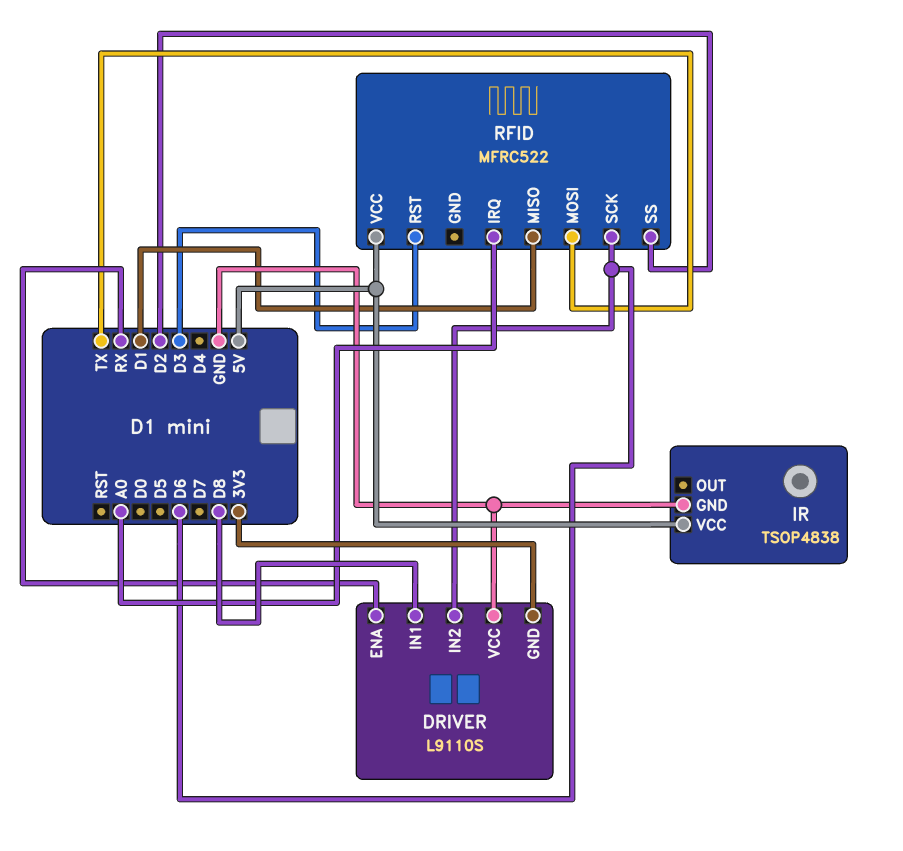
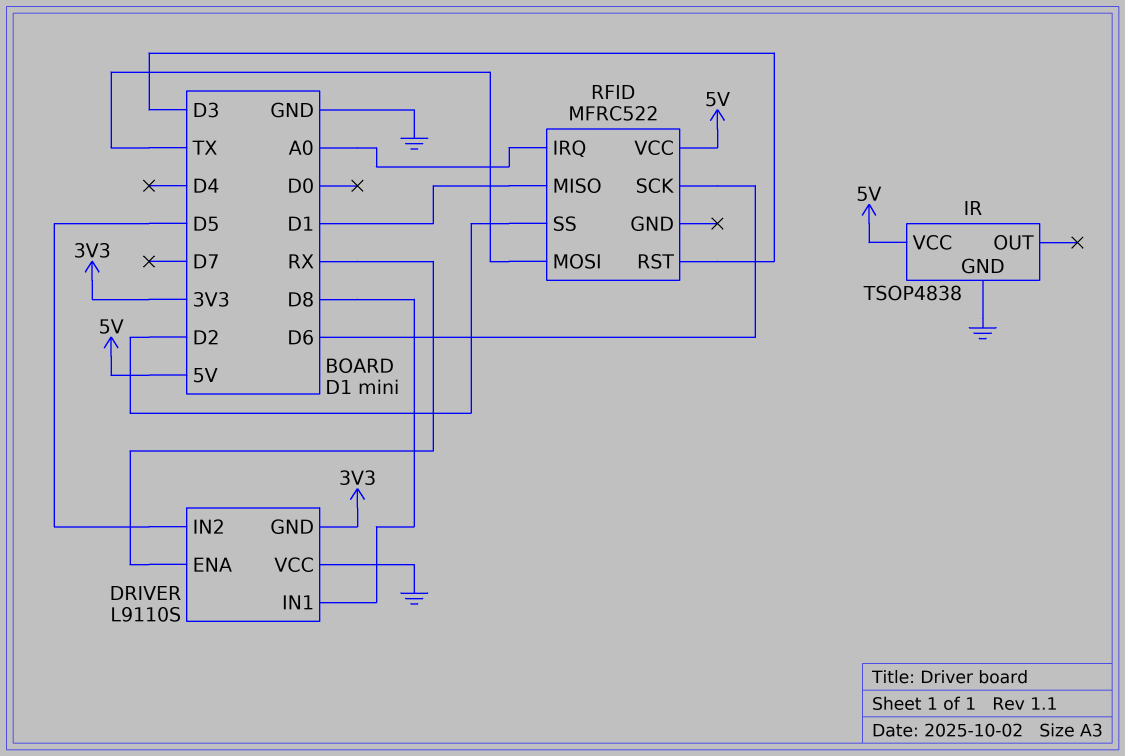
DRIVER pin IN2: D6 -> D5

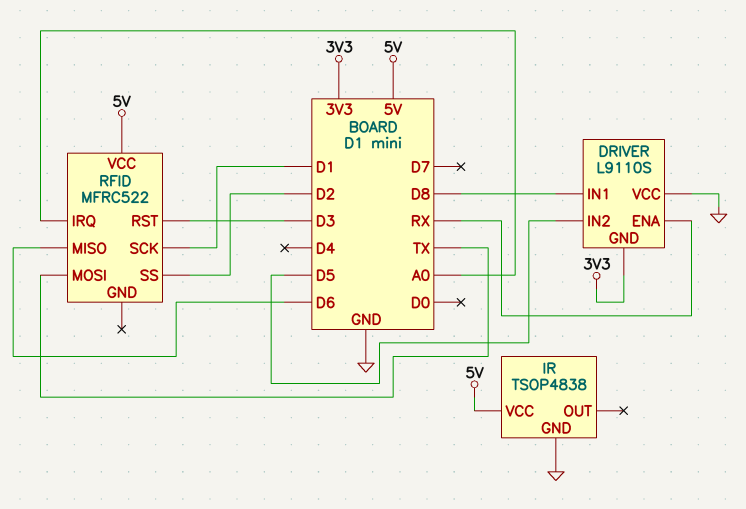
RFID pin MISO: D1 -> D6
RFID pin SCK: D6 -> D1

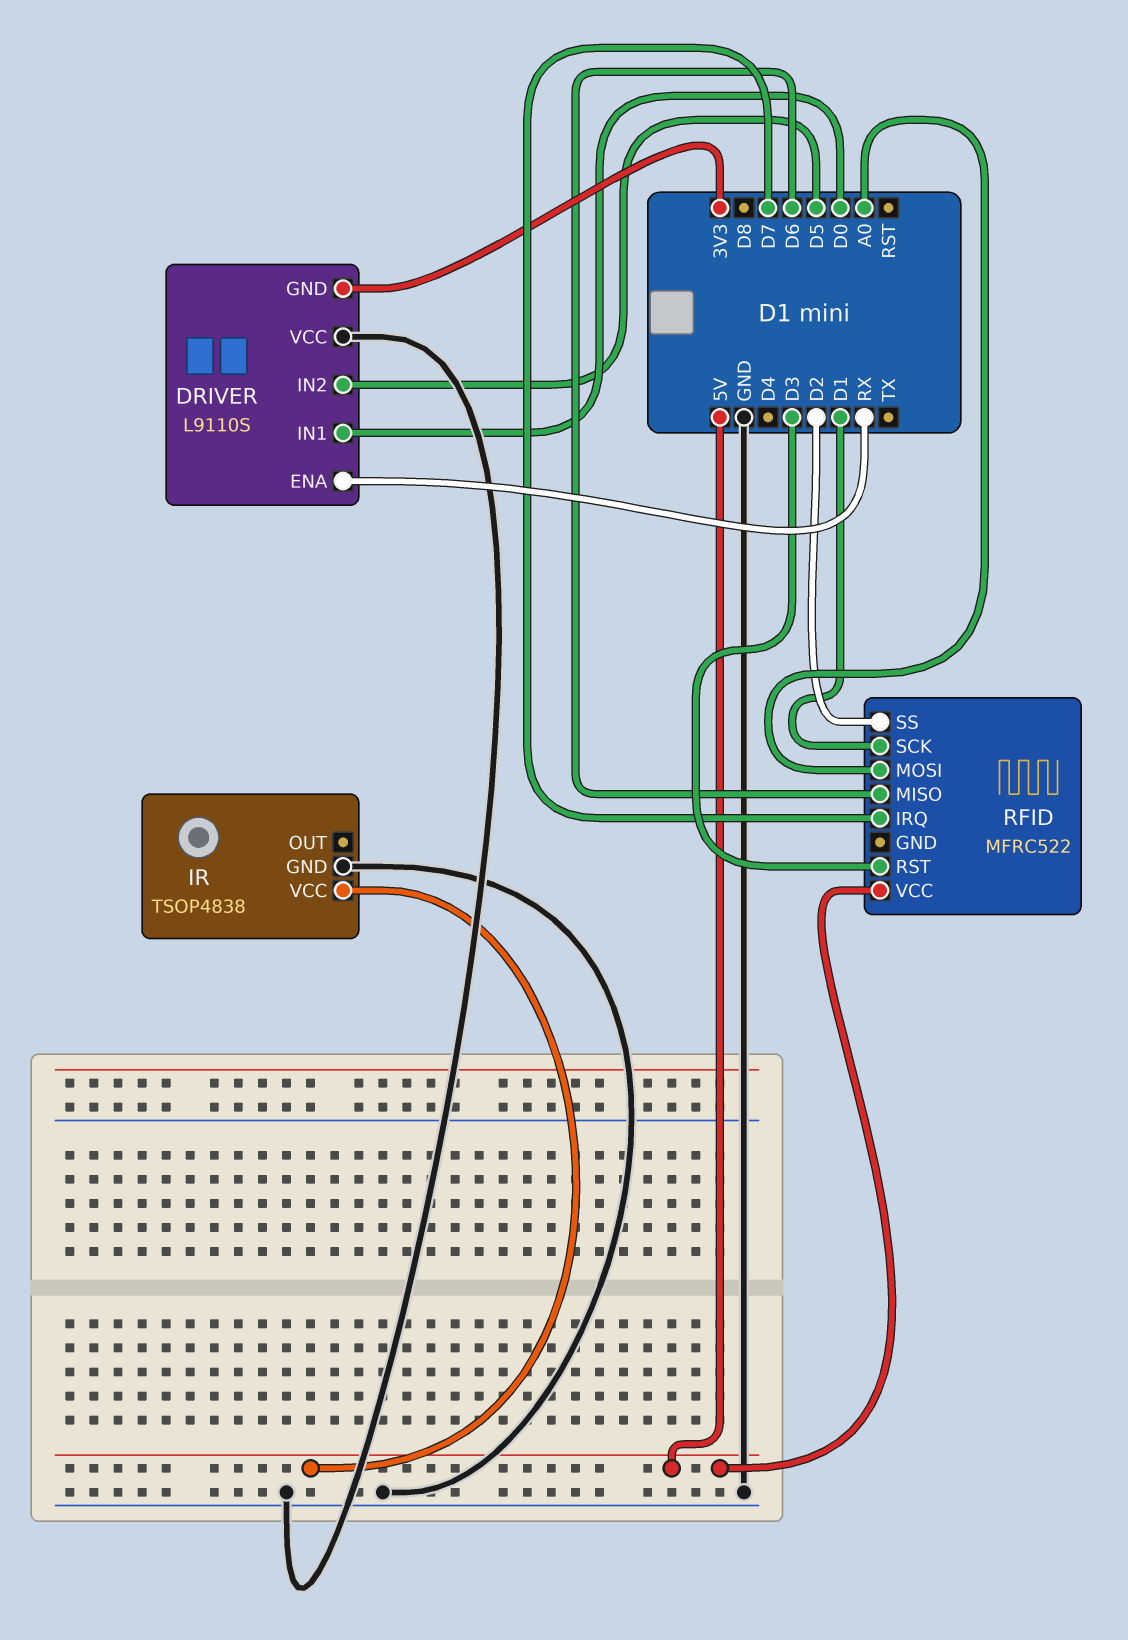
DRIVER pin IN1: D8 -> D0
RFID pin IRQ: A0 -> D7
RFID pin MOSI: TX -> A0

